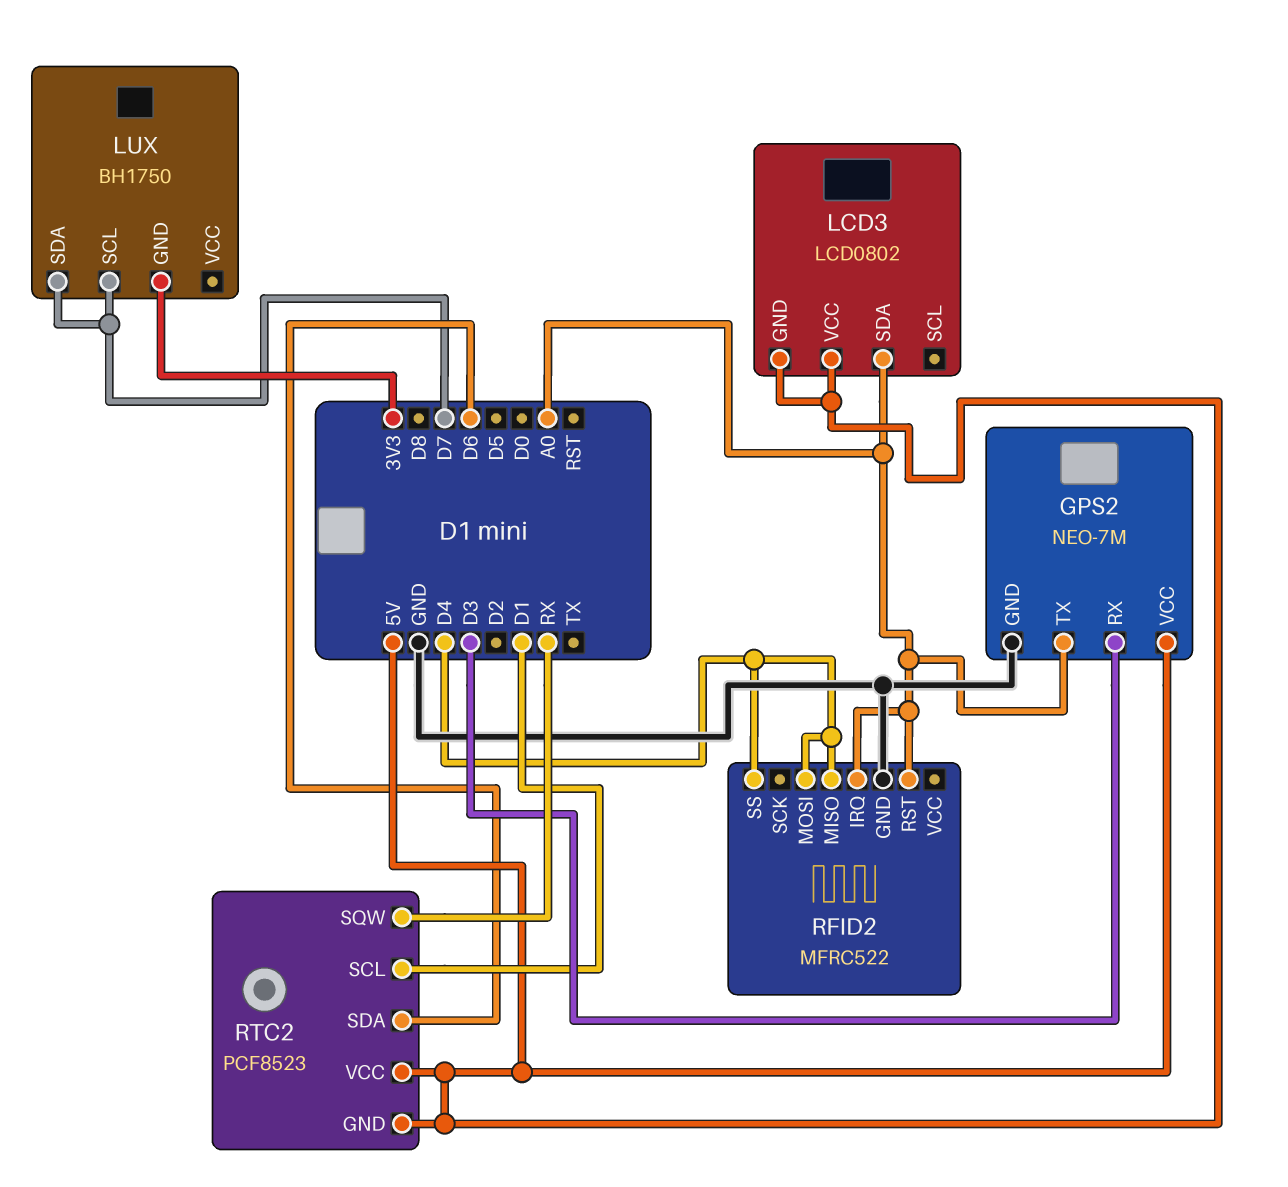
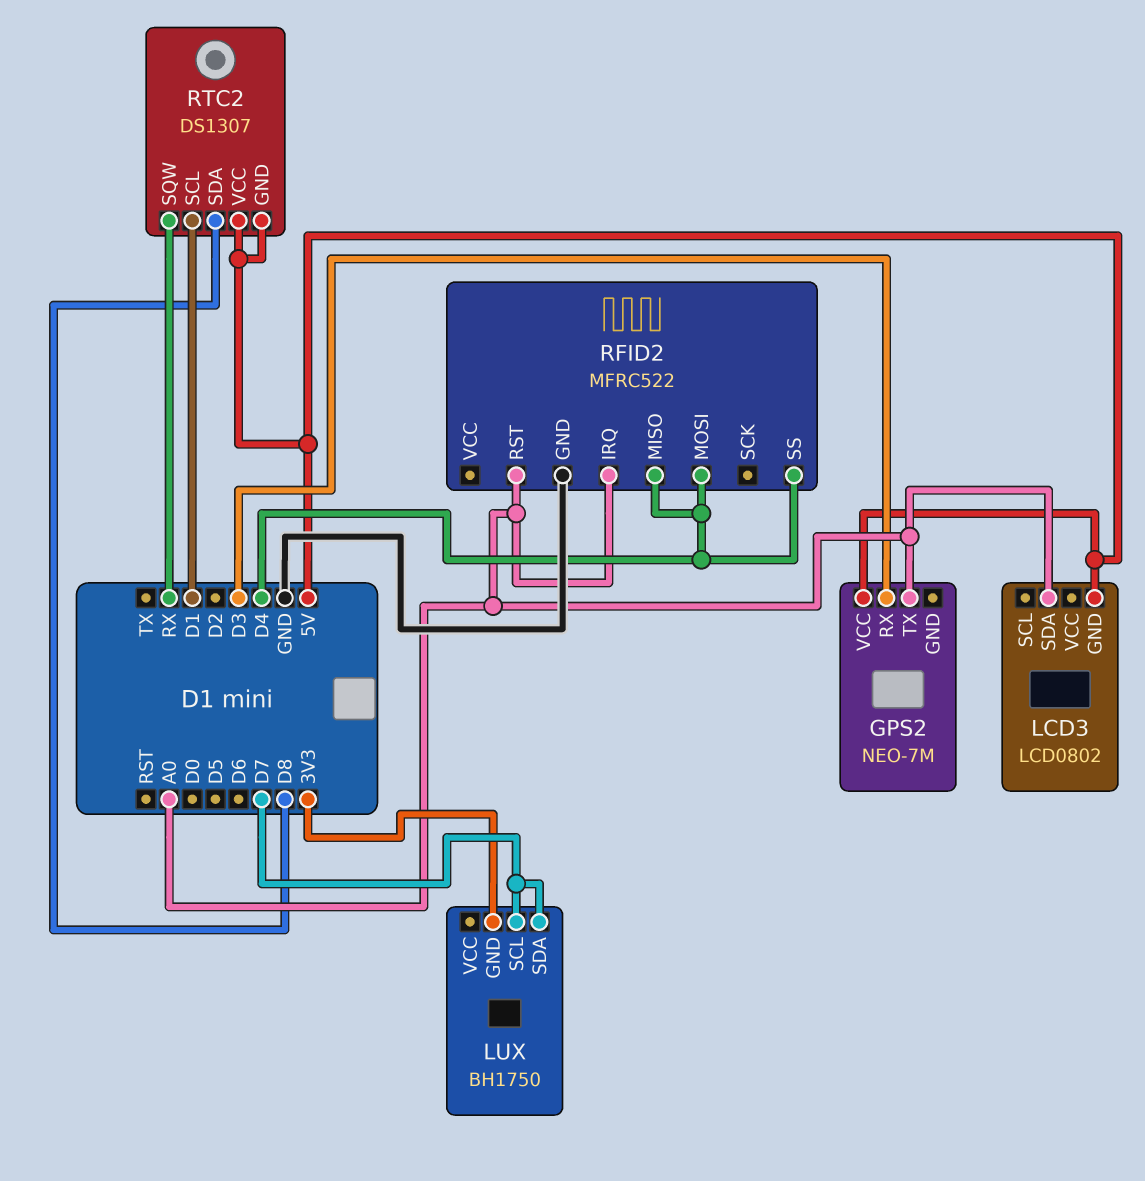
GPS2 pin GND: GND -> none
LCD3 pin VCC: 5V -> none
RTC2: PCF8523 -> DS1307
RTC2 pin SDA: D6 -> D8

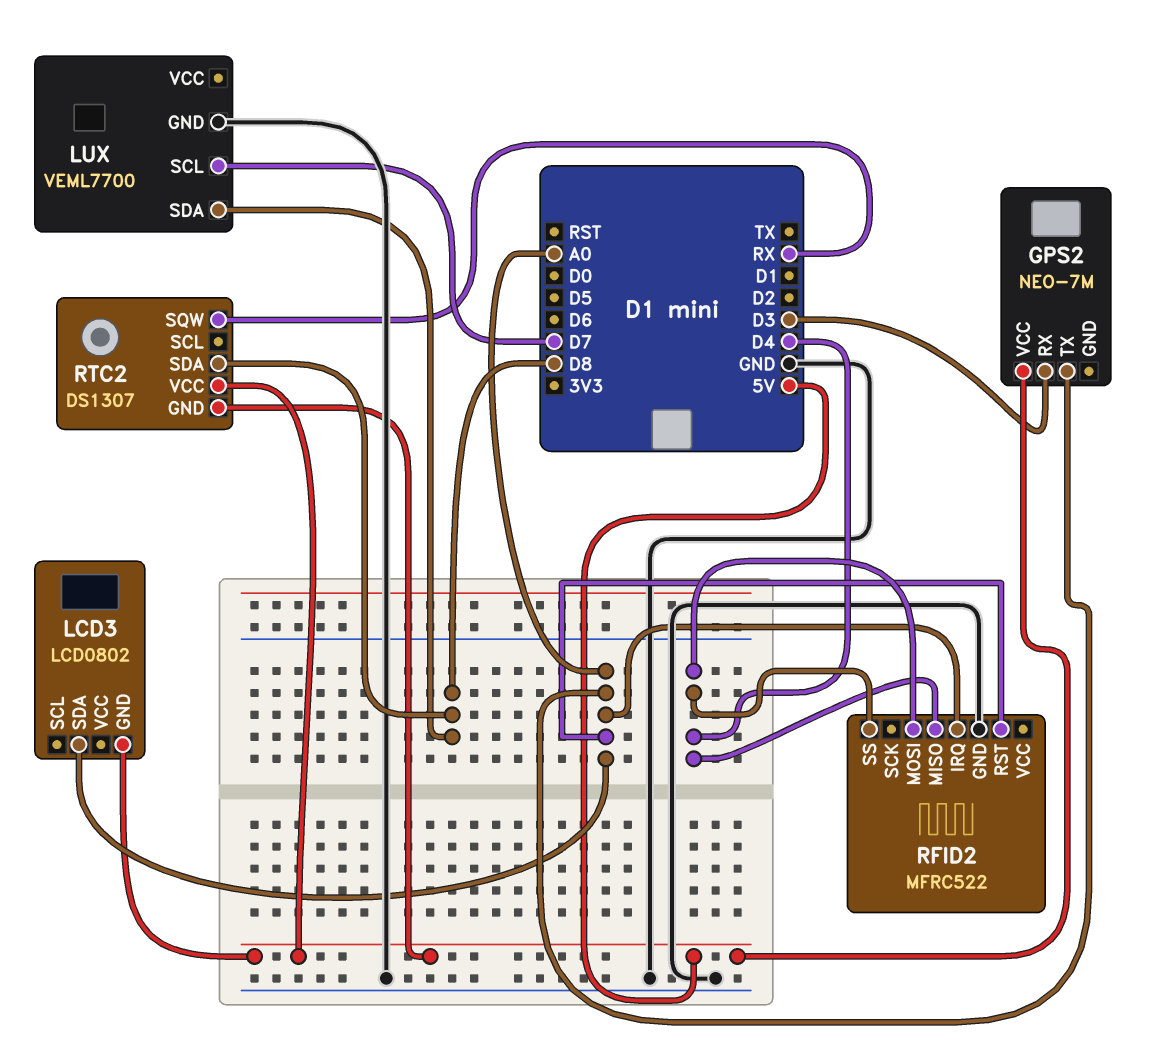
LUX: BH1750 -> VEML7700
LUX pin GND: 3V3 -> GND
LUX pin SDA: D7 -> D8
RTC2 pin SCL: D1 -> none

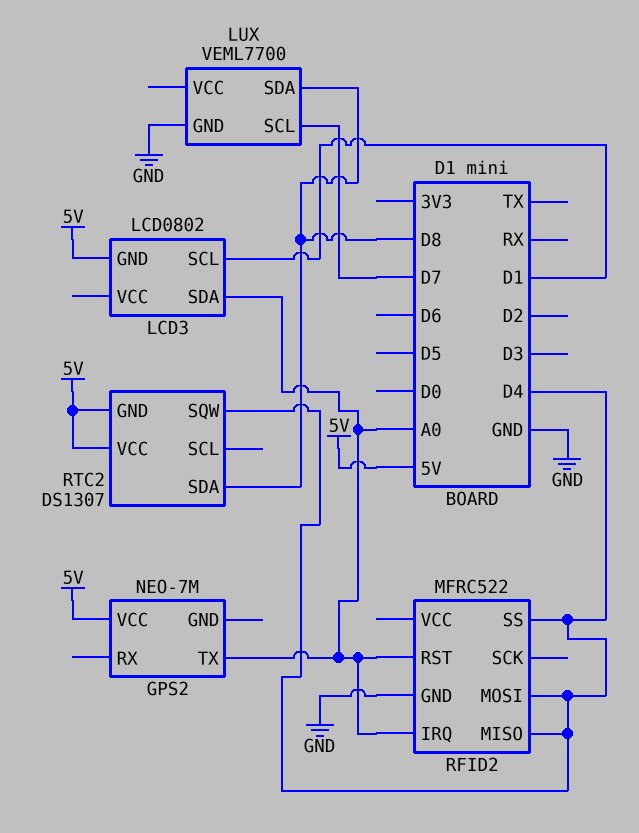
GPS2 pin RX: D3 -> none
LCD3 pin SCL: none -> D1
RTC2 pin SQW: RX -> D4

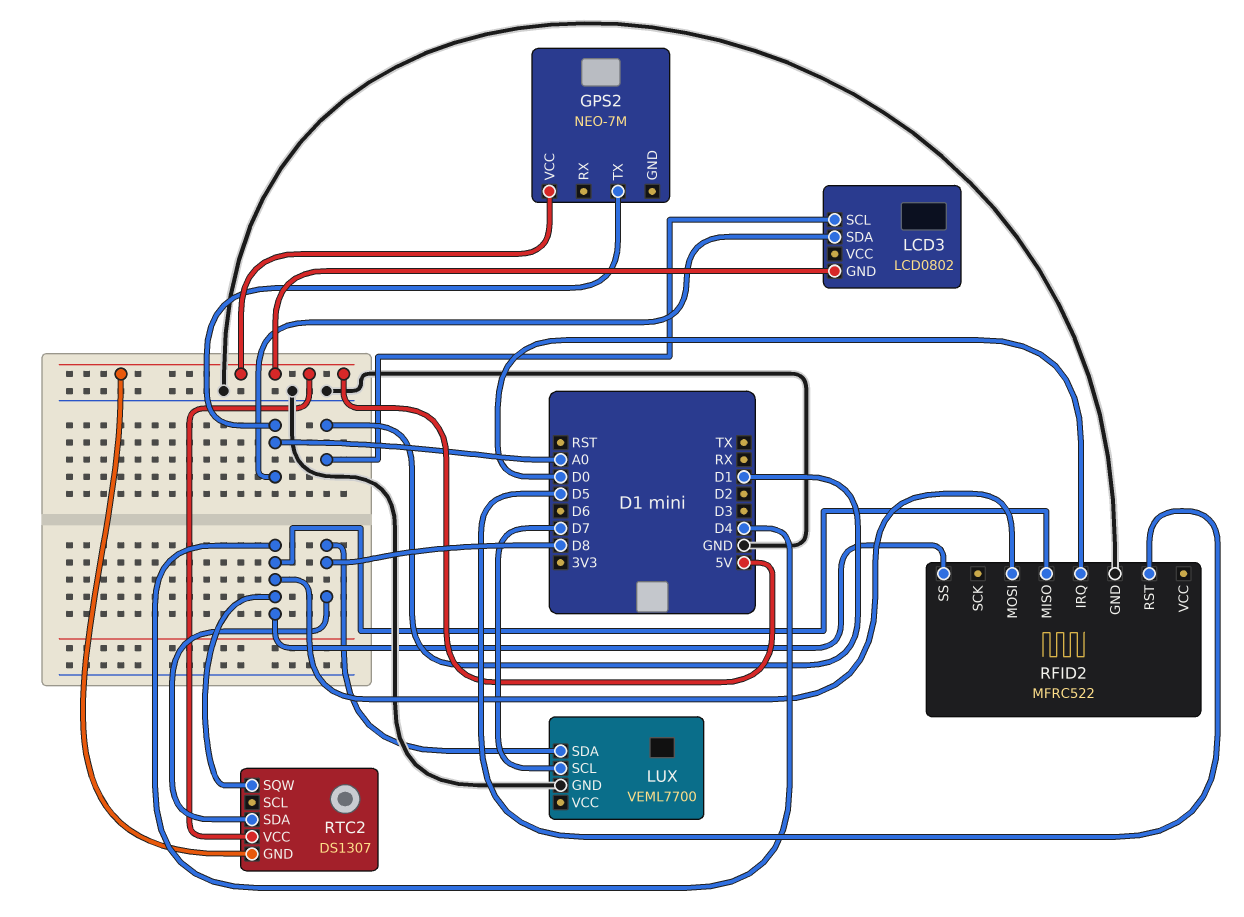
RFID2 pin IRQ: A0 -> D0
RFID2 pin RST: A0 -> D5

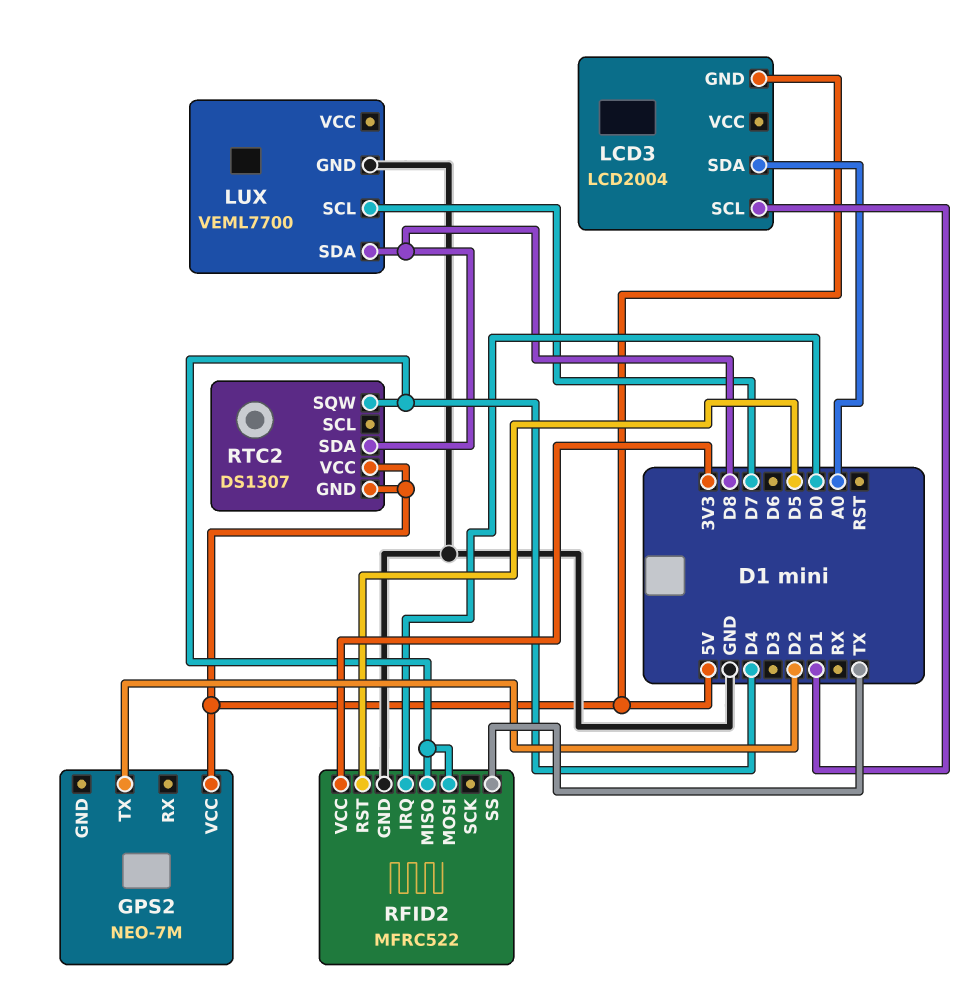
GPS2 pin TX: A0 -> D2
LCD3: LCD0802 -> LCD2004
RFID2 pin SS: D4 -> TX
RFID2 pin VCC: none -> 3V3

